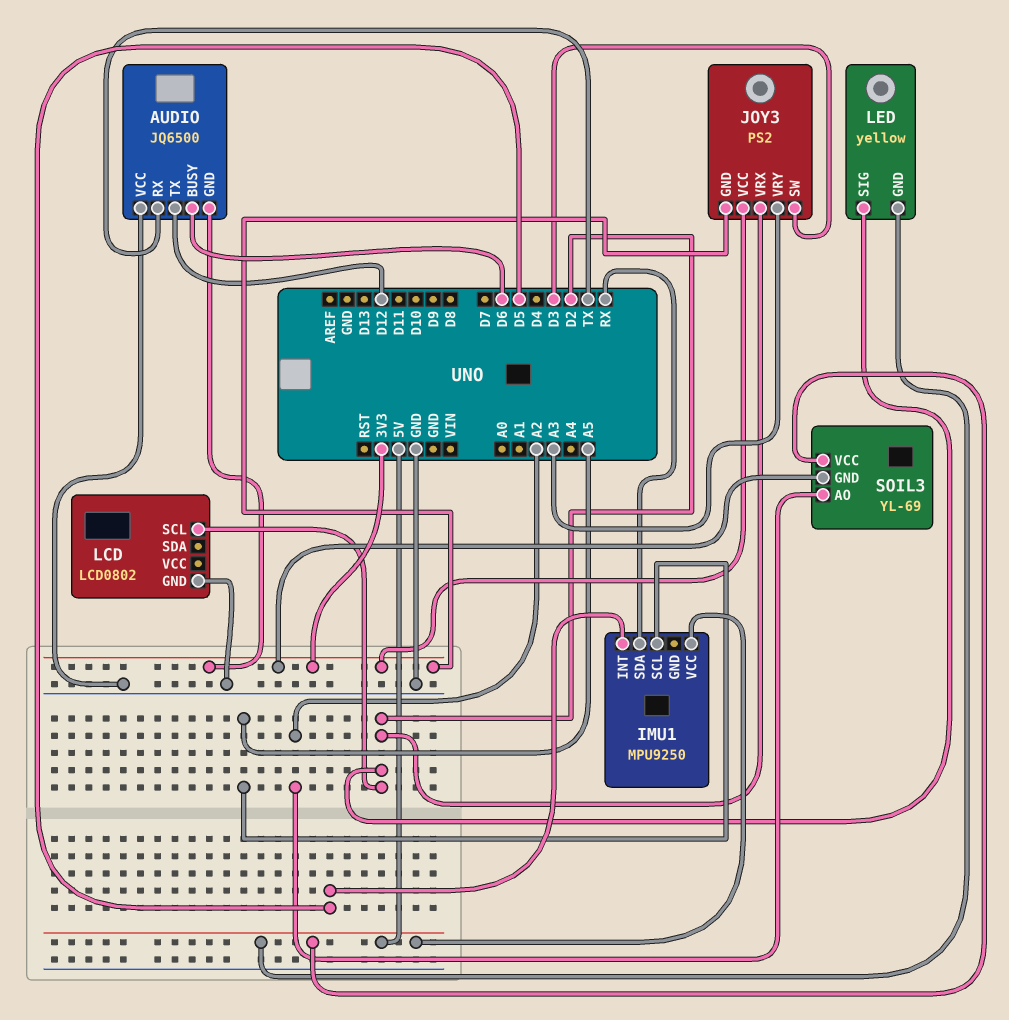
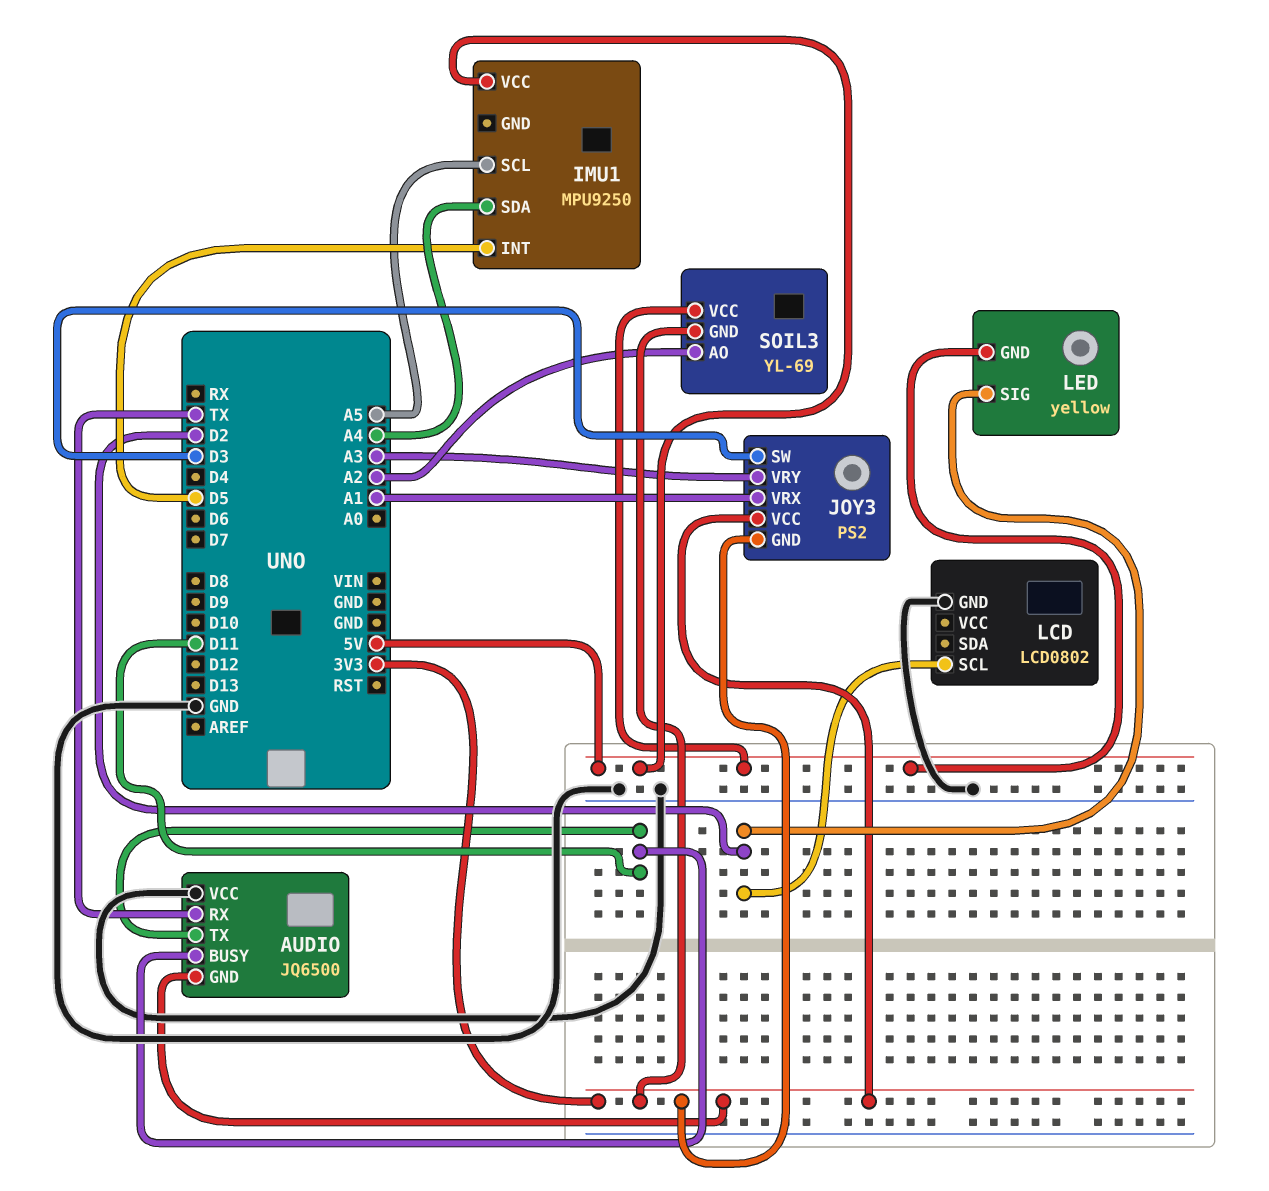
AUDIO pin BUSY: D6 -> D11
AUDIO pin TX: D12 -> D11
IMU1 pin SDA: RX -> A4
JOY3 pin VRX: D2 -> A1

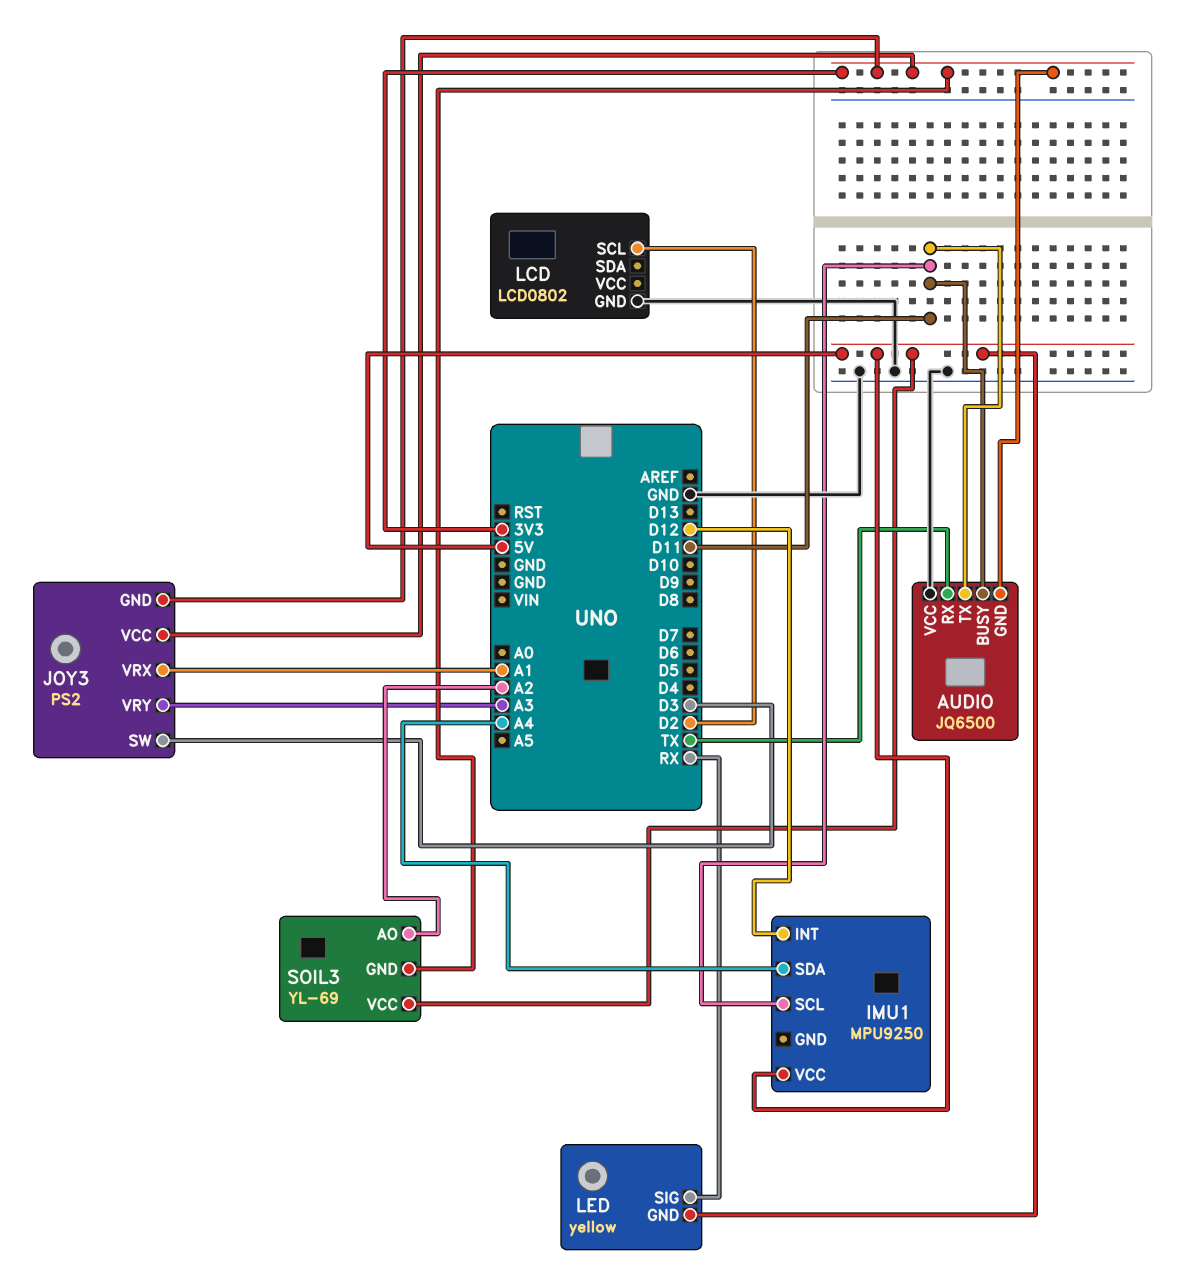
IMU1 pin INT: D5 -> D12
IMU1 pin SCL: A5 -> D11
LED pin SIG: D2 -> RX

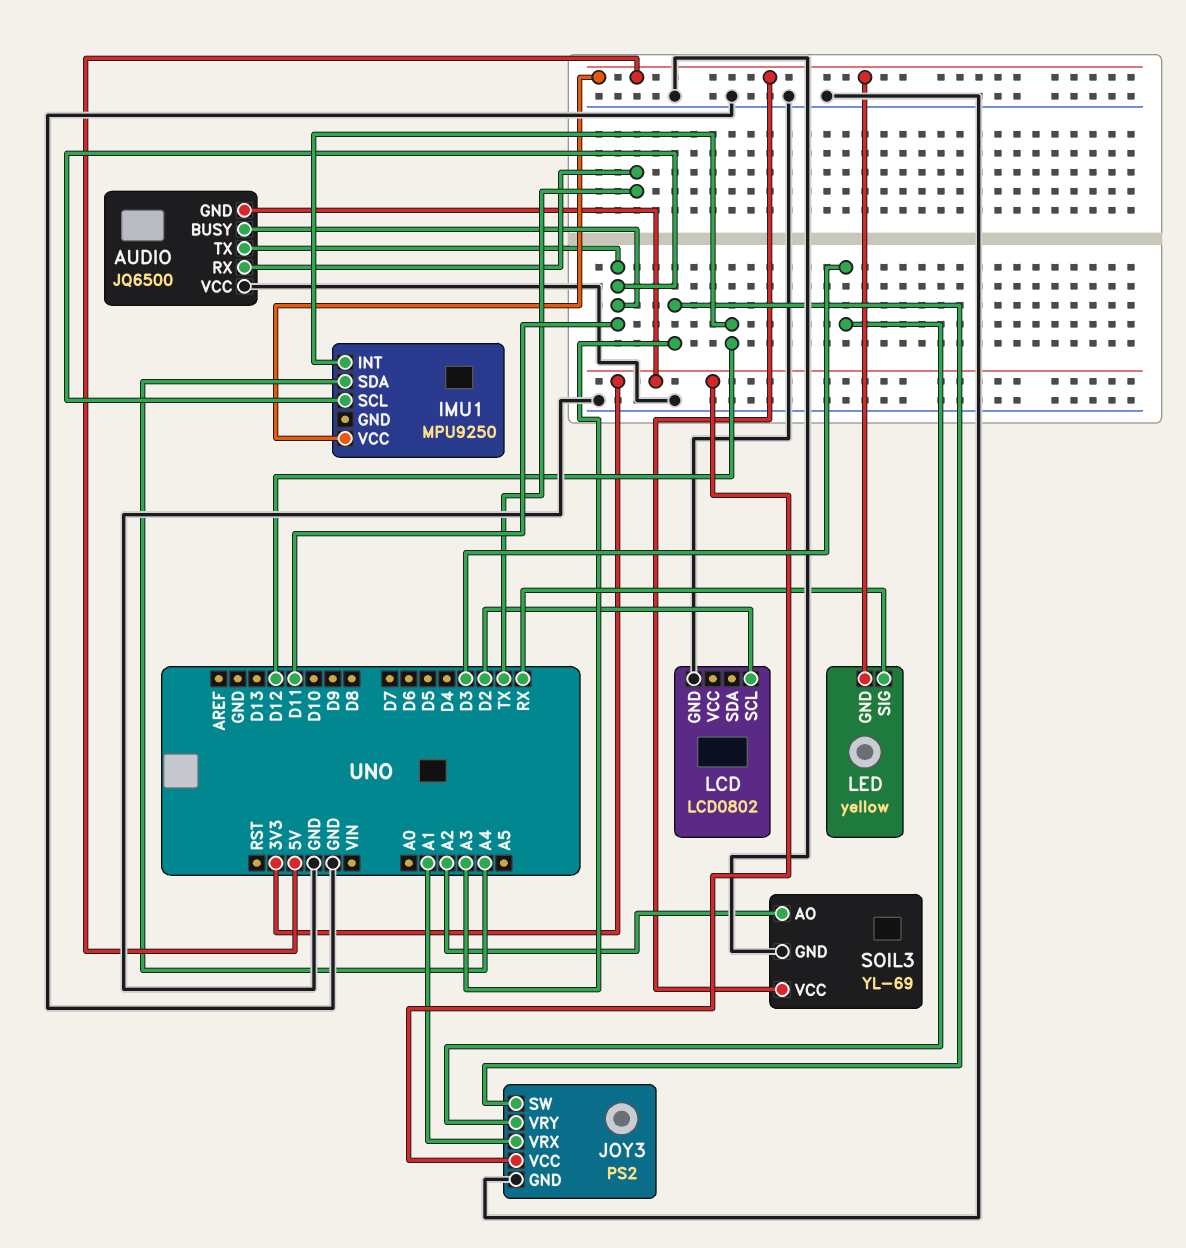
JOY3 pin GND: 3V3 -> GND
JOY3 pin SW: D3 -> A3
JOY3 pin VRY: A3 -> D3
SOIL3 pin GND: 3V3 -> GND

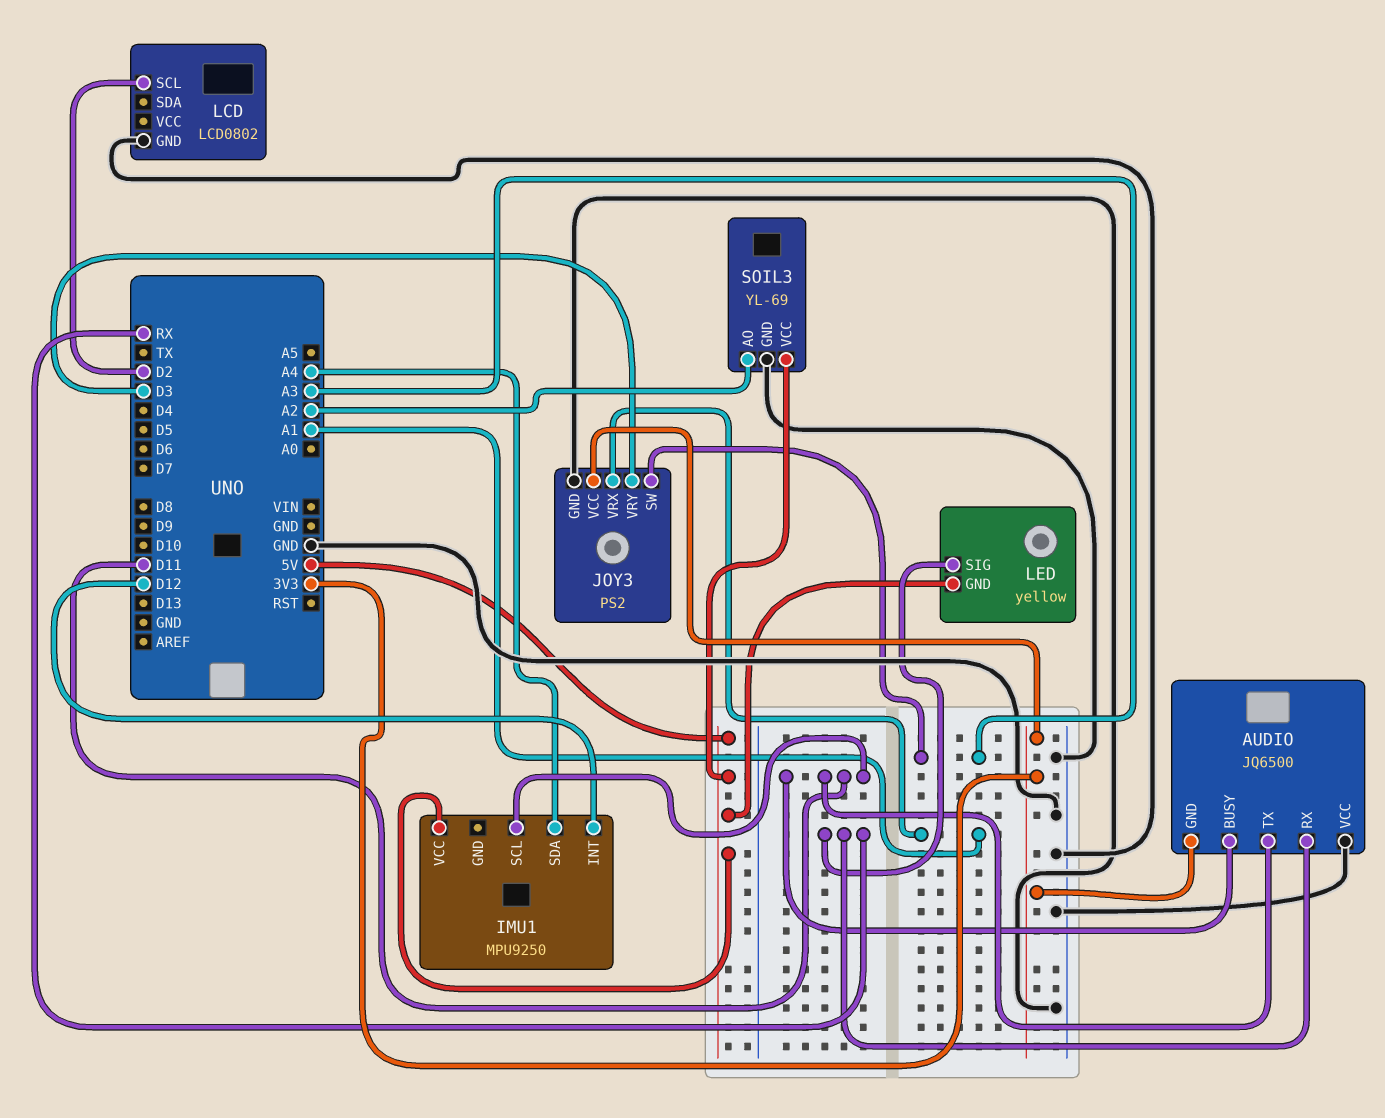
AUDIO pin RX: TX -> RX

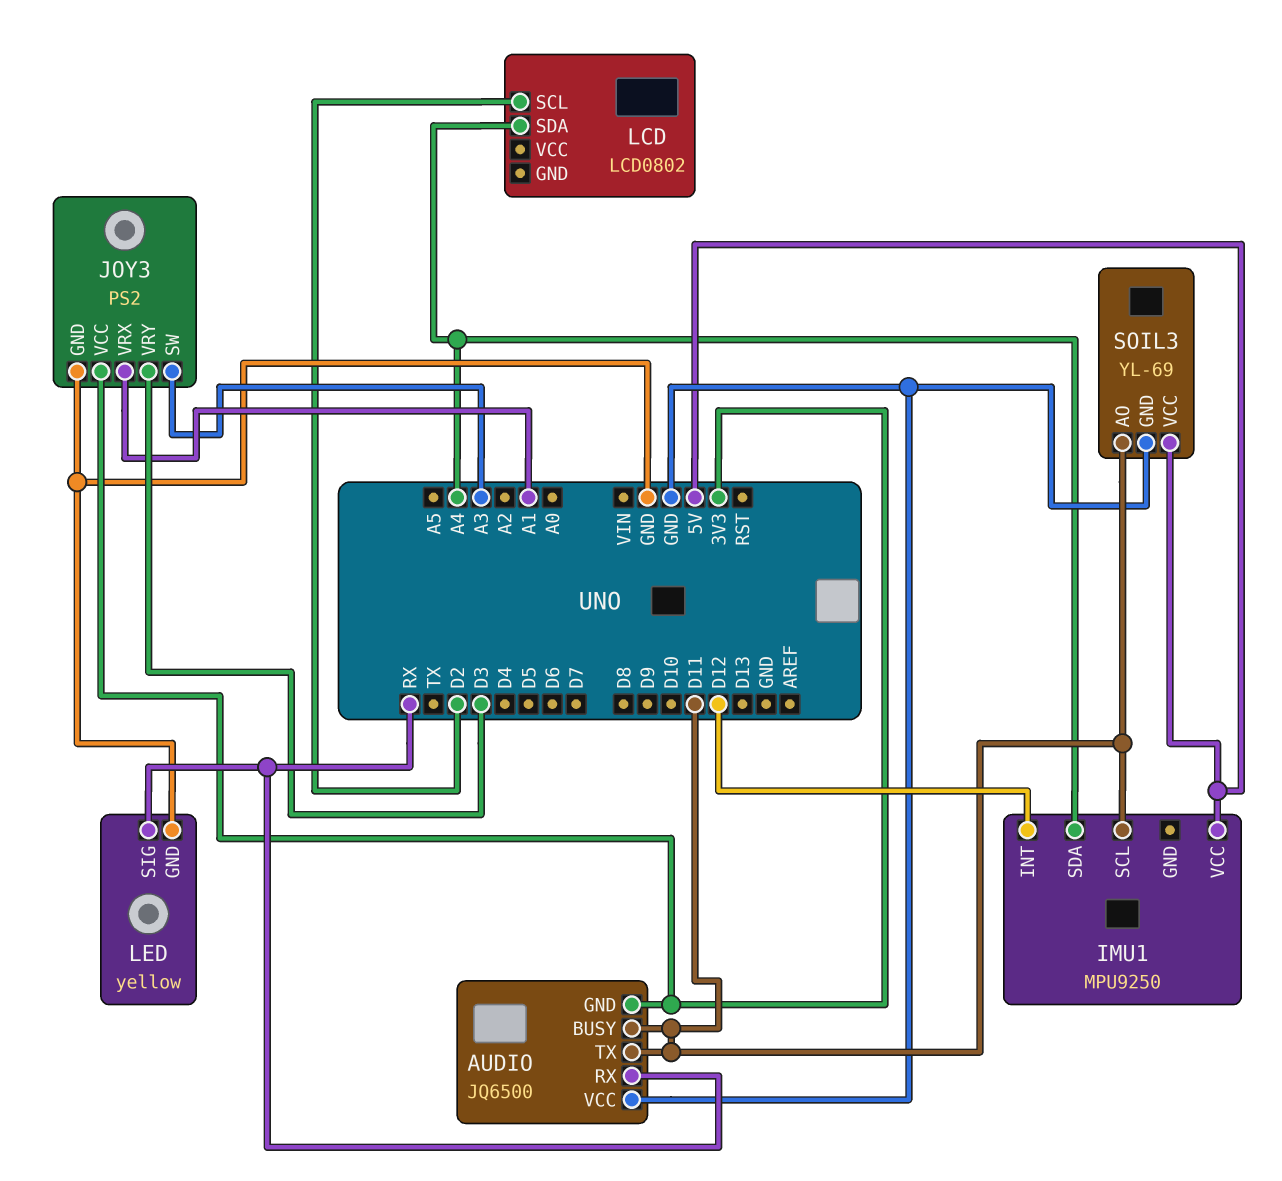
LCD pin GND: GND -> none
LCD pin SDA: none -> A4
LED pin GND: 5V -> GND
SOIL3 pin AO: A2 -> D11

